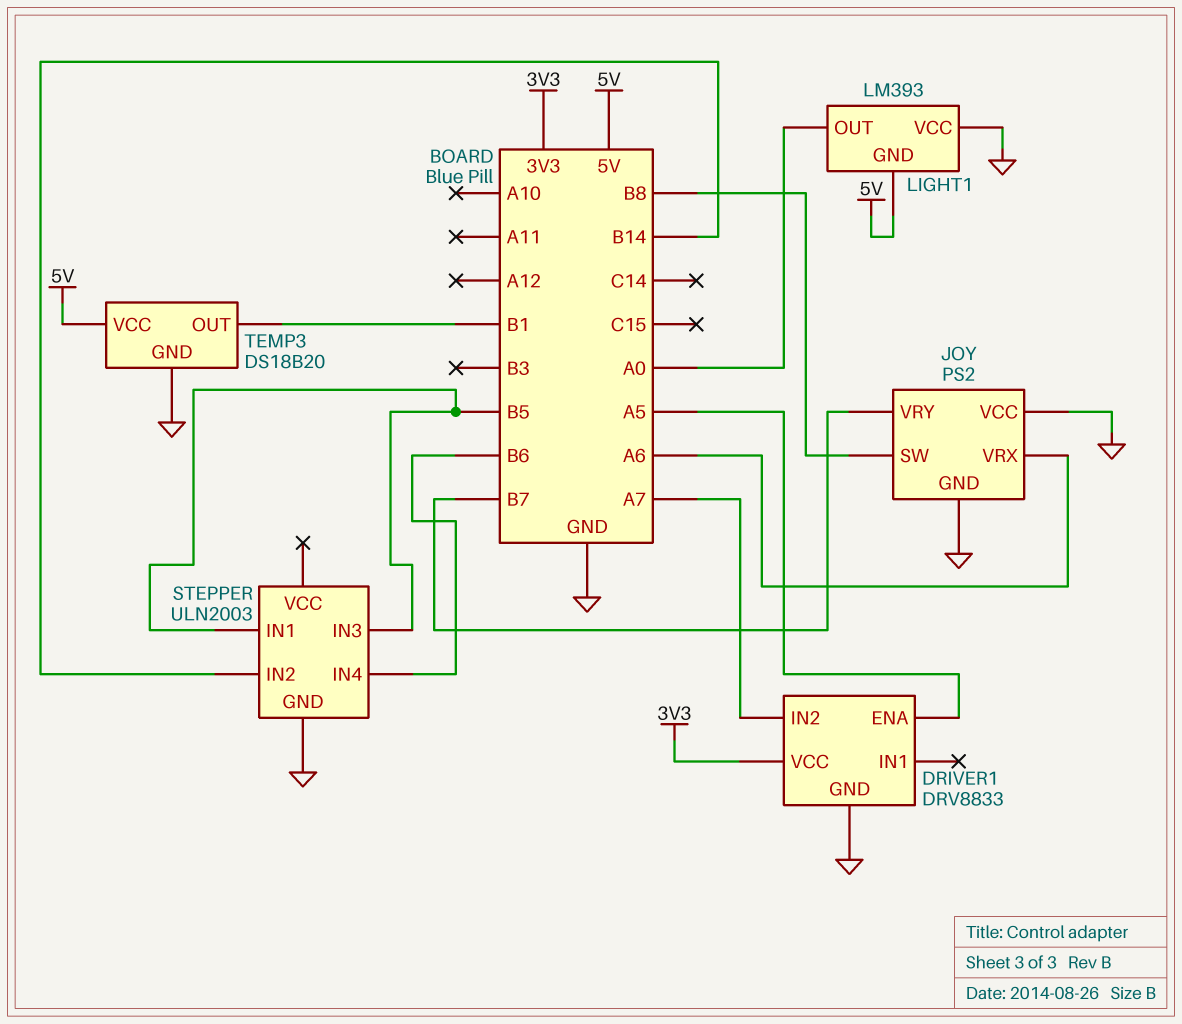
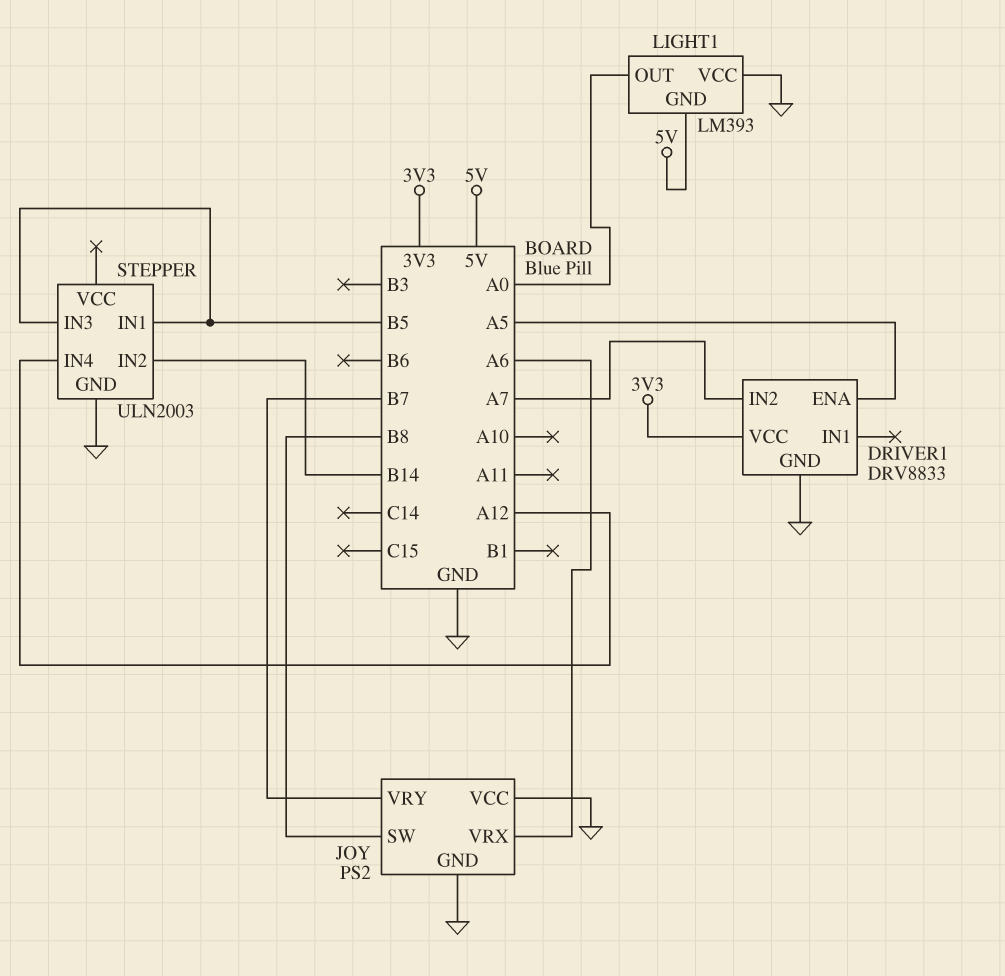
STEPPER pin IN4: B6 -> A12
TEMP3: DS18B20 -> none
TEMP3 pin GND: GND -> none
TEMP3 pin OUT: B1 -> none
TEMP3 pin VCC: 5V -> none

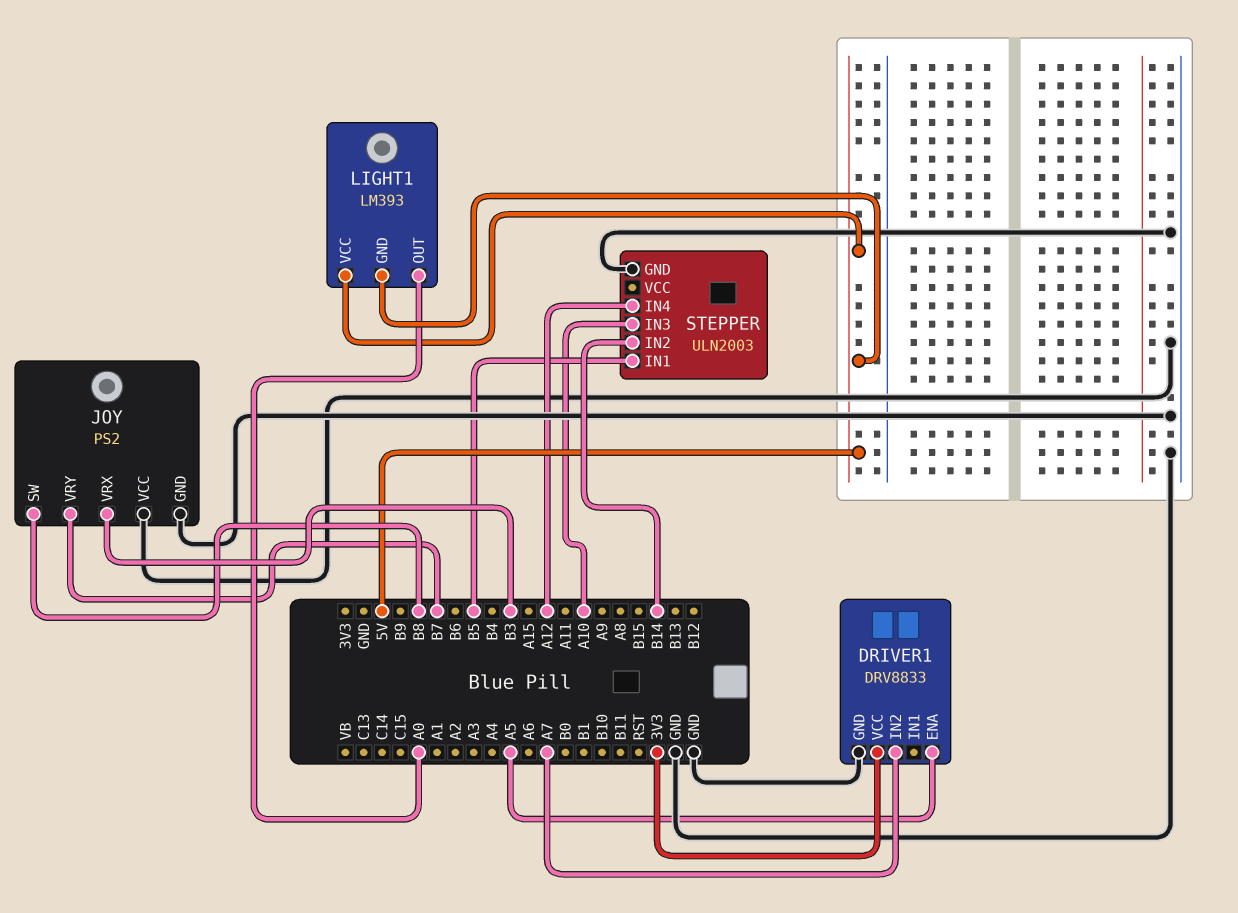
JOY pin VRX: A6 -> B3
LIGHT1 pin VCC: GND -> 5V
STEPPER pin IN3: B5 -> A10

